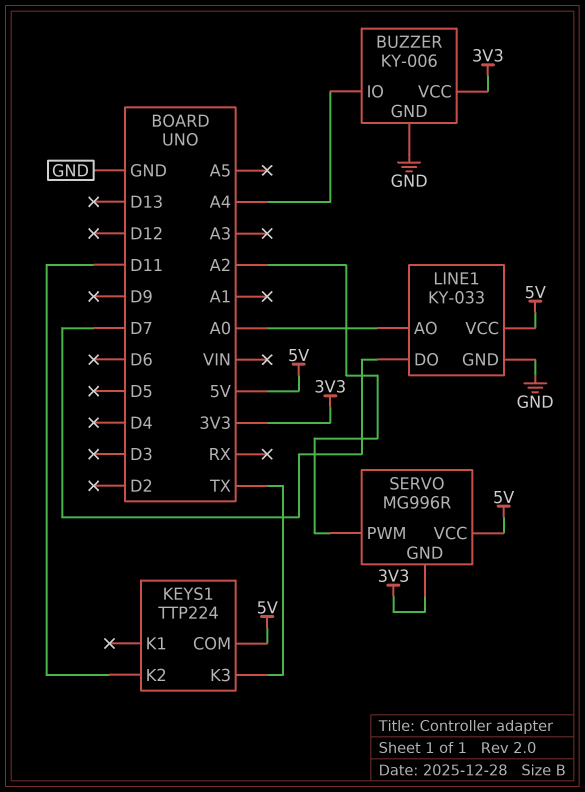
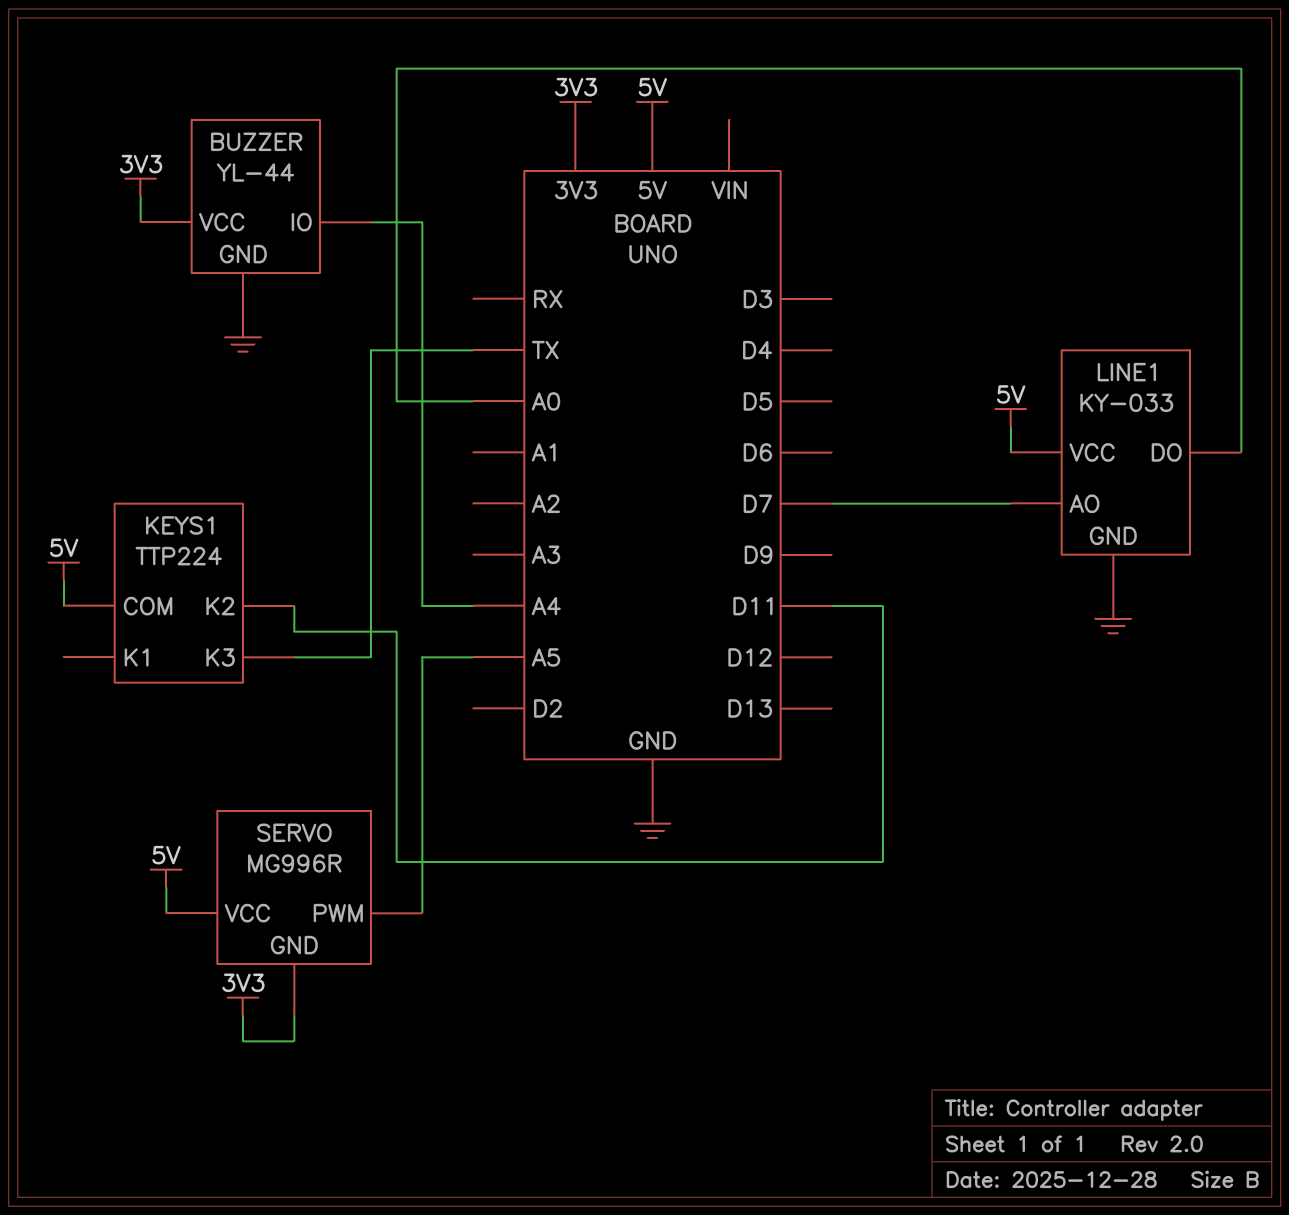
BUZZER: KY-006 -> YL-44
LINE1 pin AO: A0 -> D7
LINE1 pin DO: D7 -> A0
SERVO pin PWM: A2 -> A5

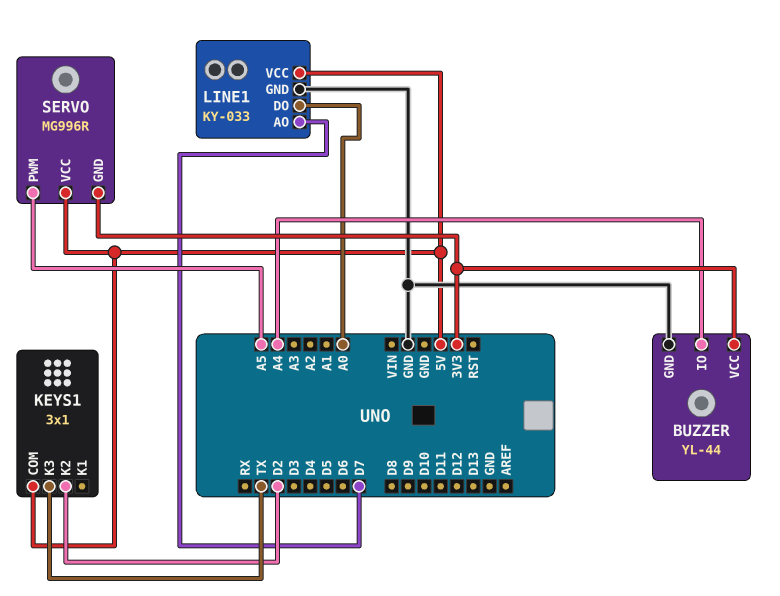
KEYS1: TTP224 -> 3x1
KEYS1 pin K2: D11 -> D2

